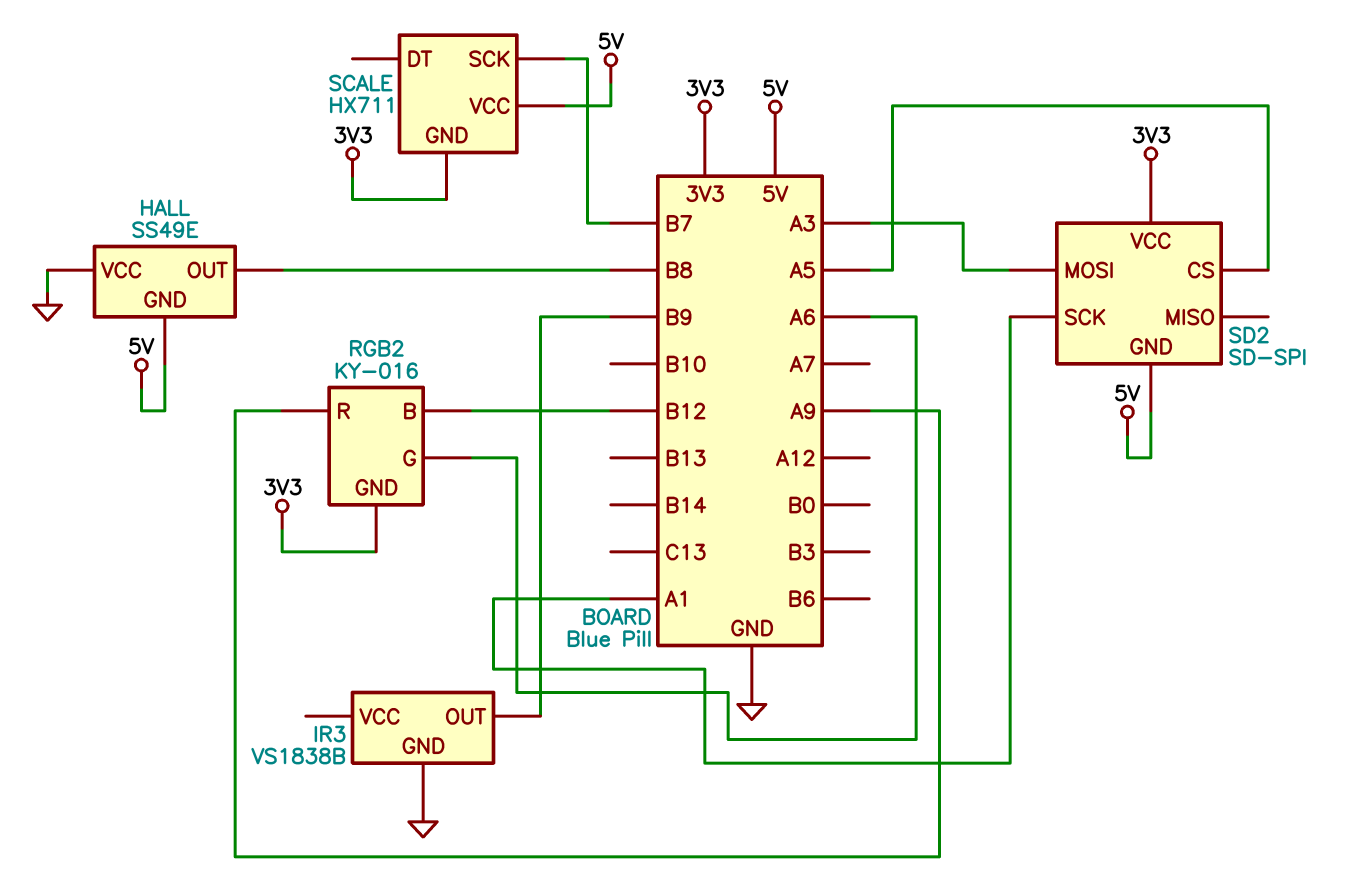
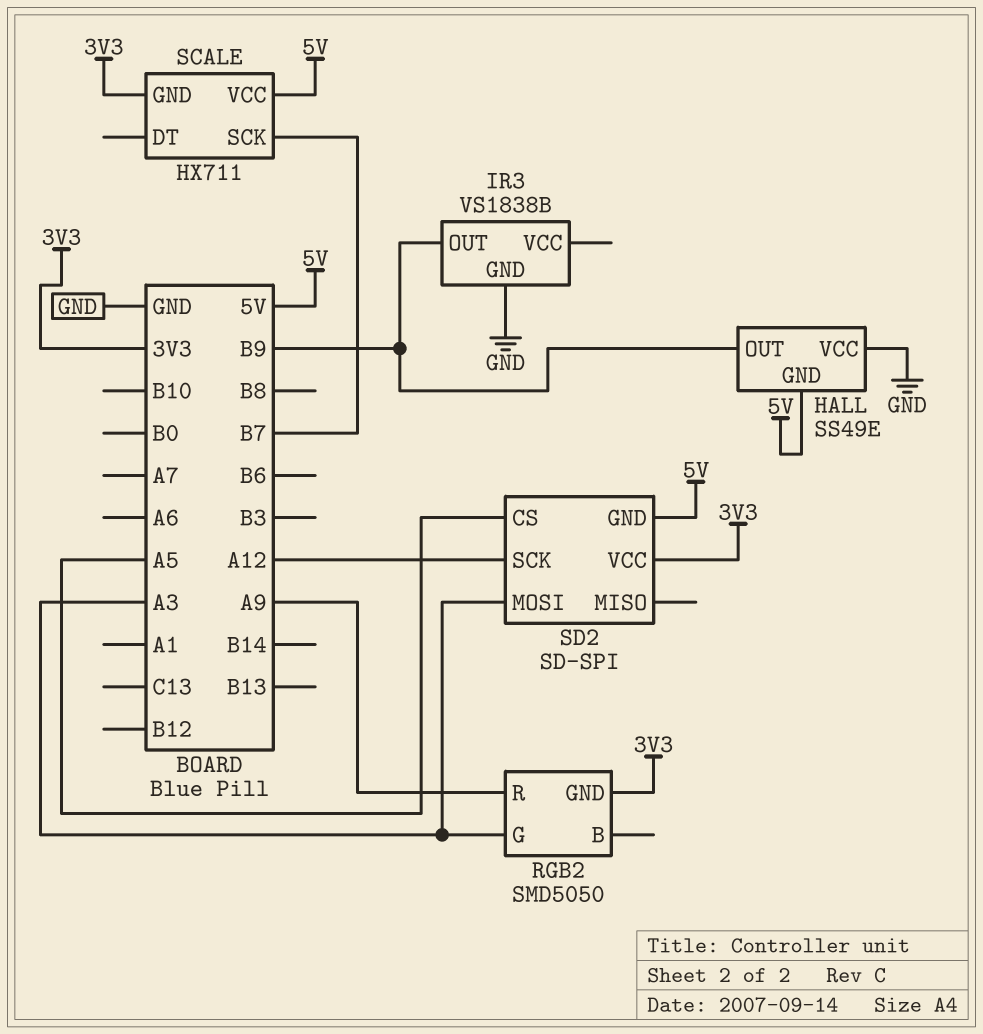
HALL pin OUT: B8 -> B9
RGB2: KY-016 -> SMD5050
RGB2 pin B: B12 -> none
RGB2 pin G: A6 -> A3
SD2 pin SCK: A1 -> A12

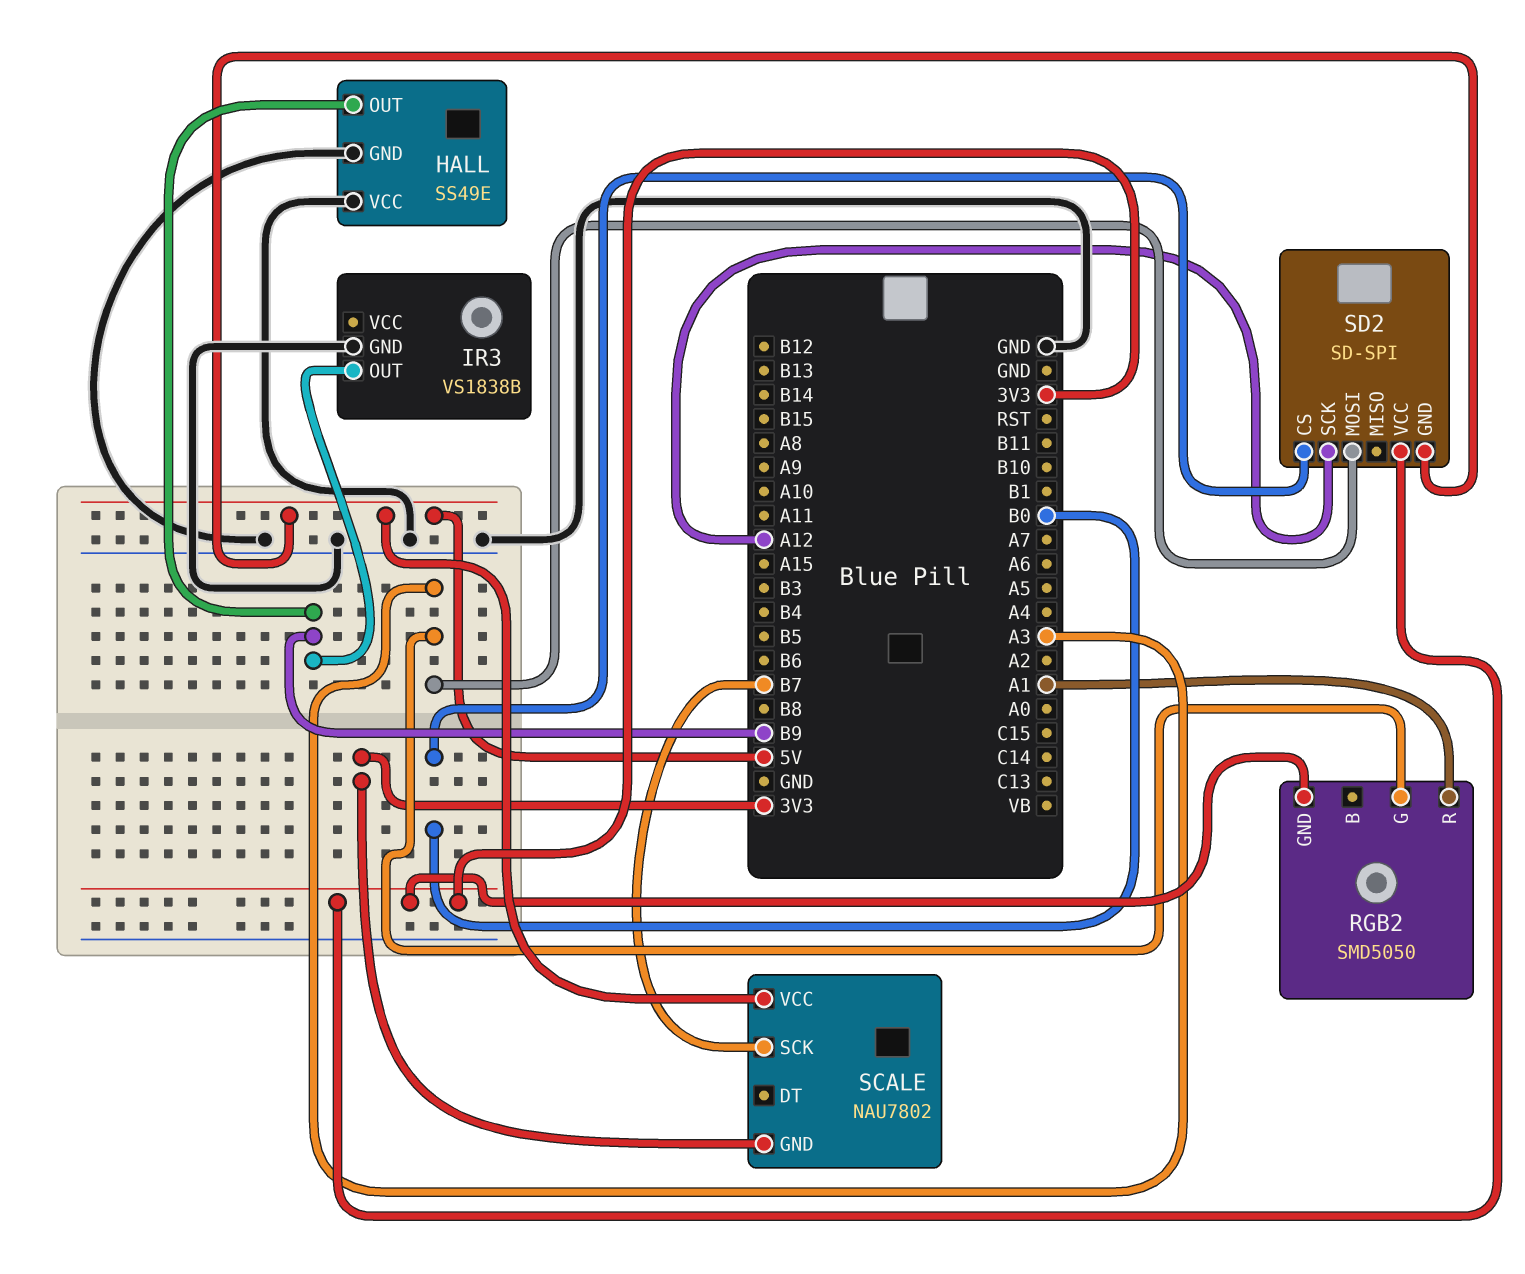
HALL pin GND: 5V -> GND
RGB2 pin R: A9 -> A1
SCALE: HX711 -> NAU7802
SD2 pin CS: A5 -> B0

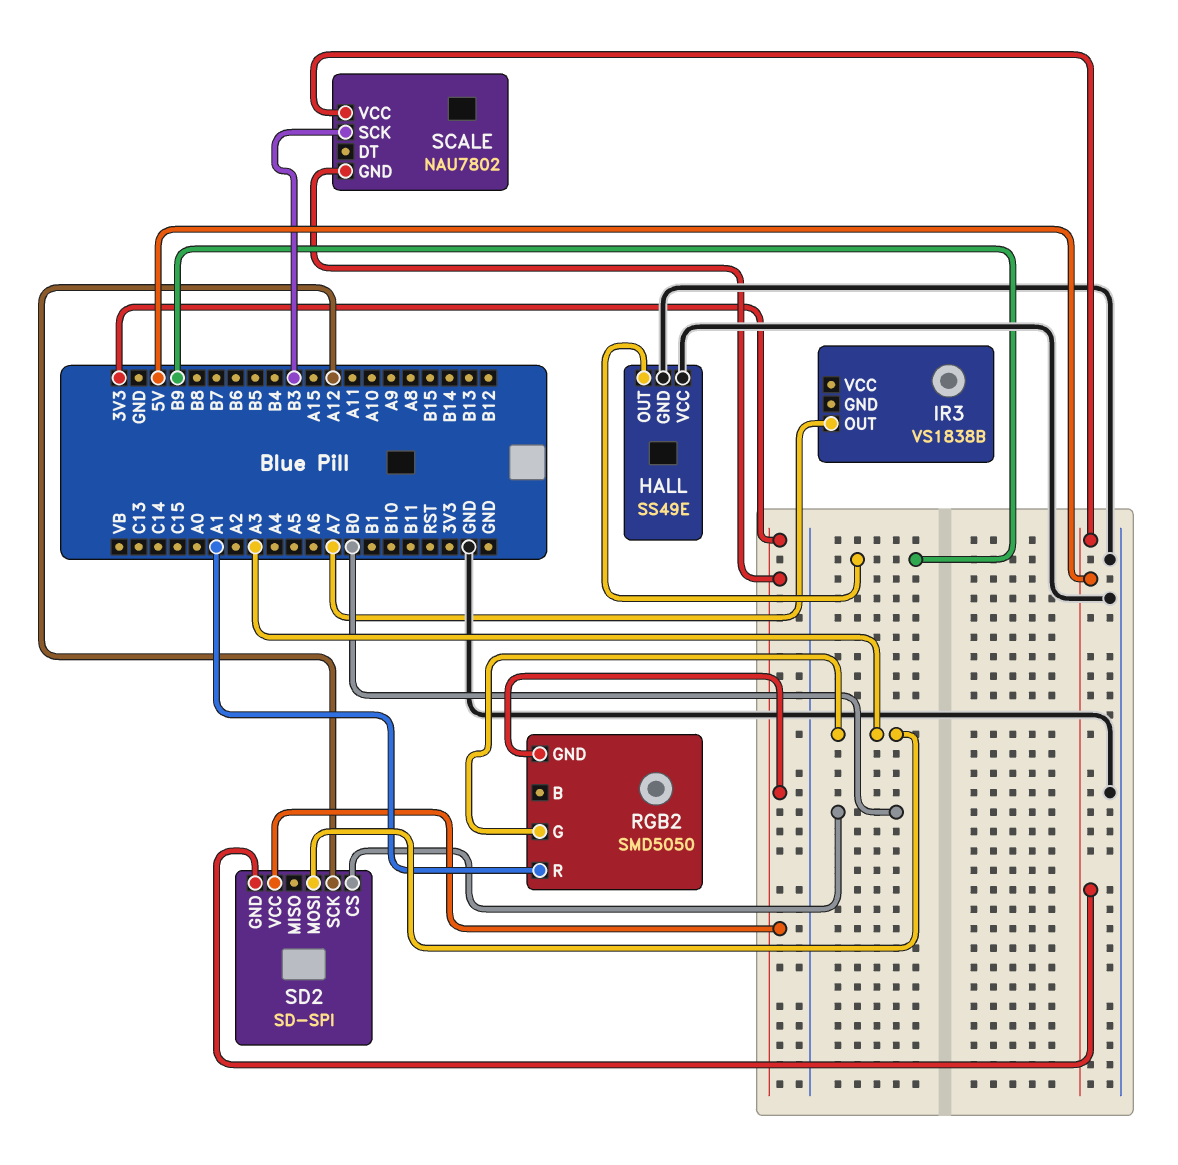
IR3 pin GND: GND -> none
IR3 pin OUT: B9 -> A7
SCALE pin SCK: B7 -> B3

